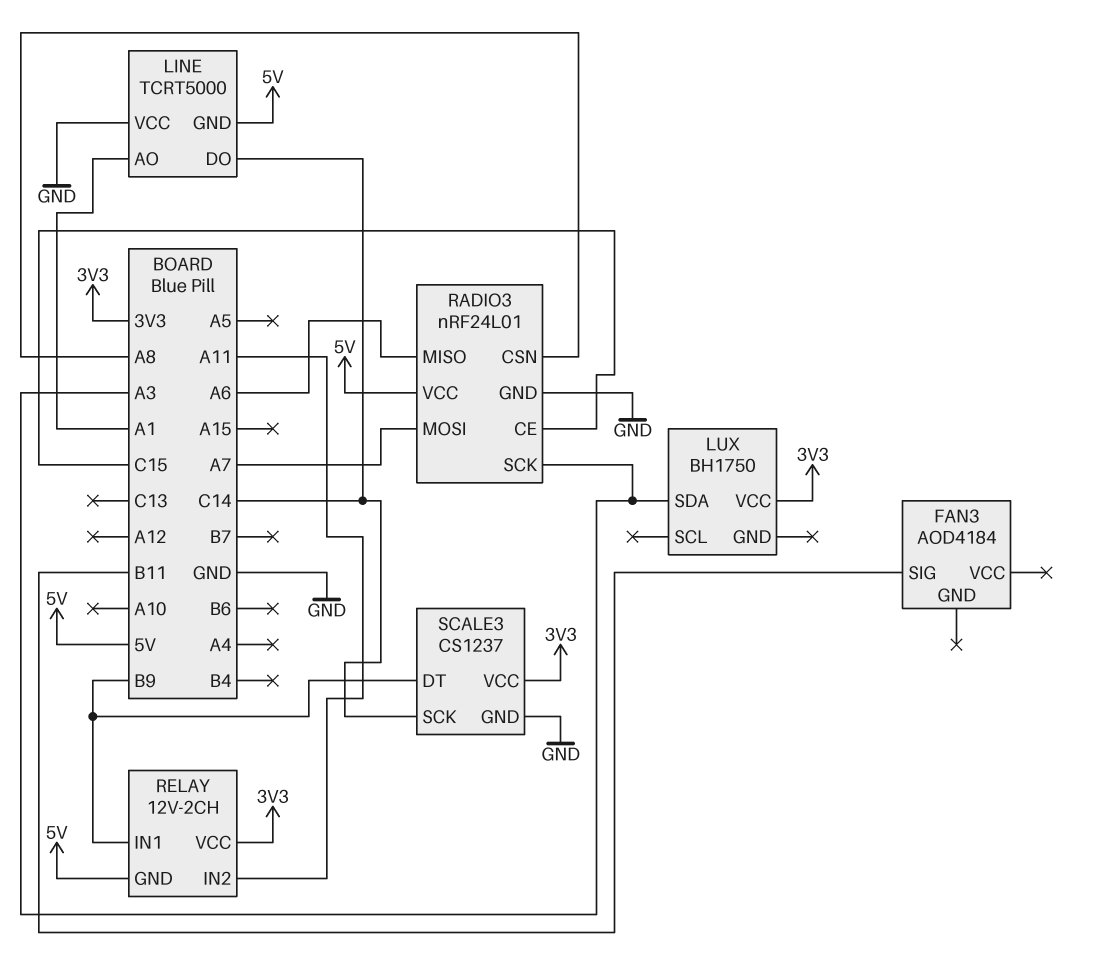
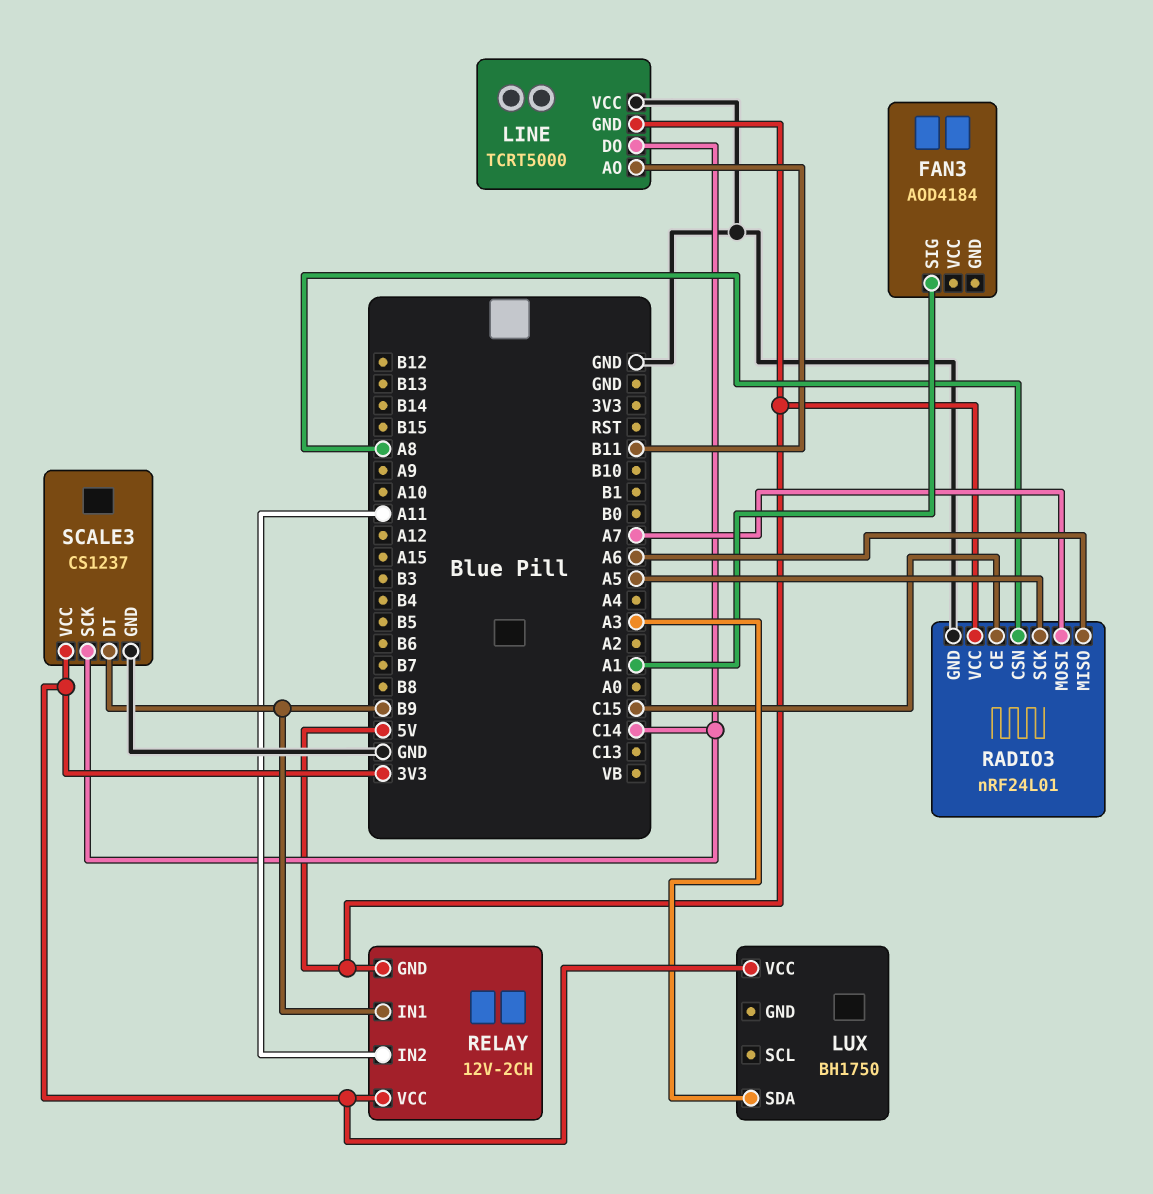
FAN3 pin SIG: B11 -> A1
LINE pin AO: A1 -> B11
RADIO3 pin SCK: A3 -> A5

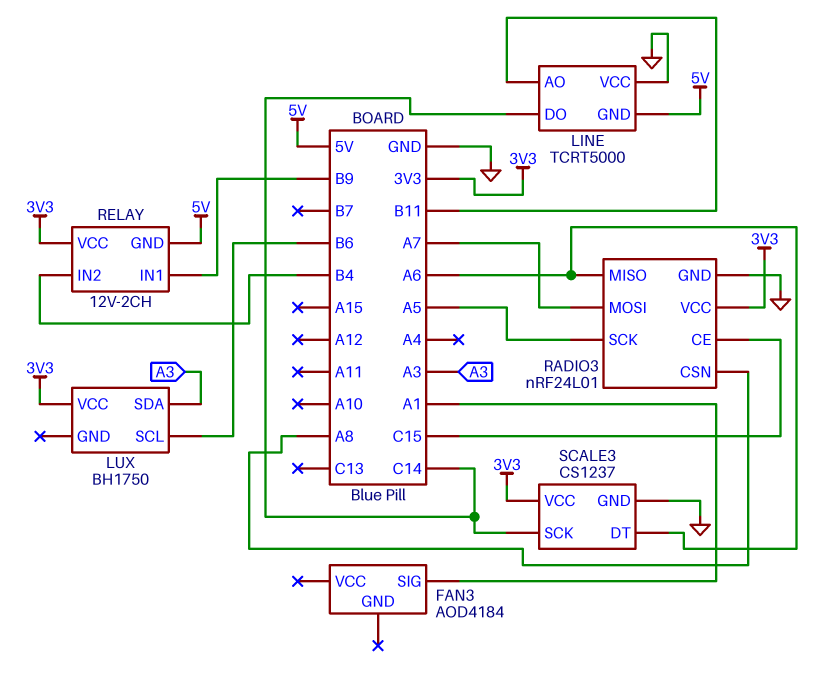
LUX pin SCL: none -> B6
RADIO3 pin VCC: 5V -> 3V3
RELAY pin IN2: A11 -> B4
SCALE3 pin DT: B9 -> A6

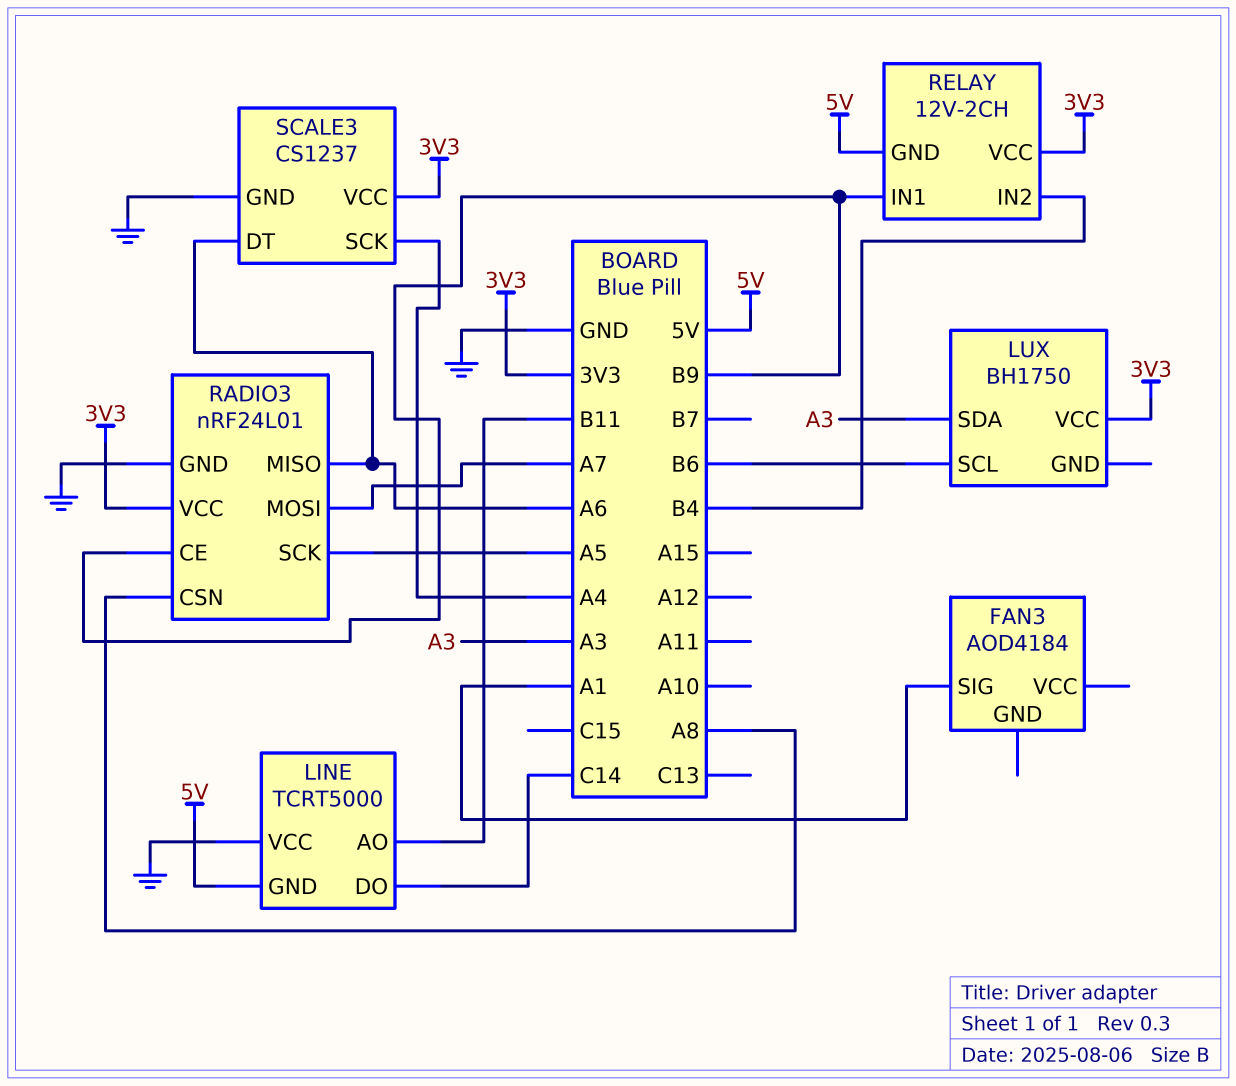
RADIO3 pin CE: C15 -> B9
SCALE3 pin SCK: C14 -> A4

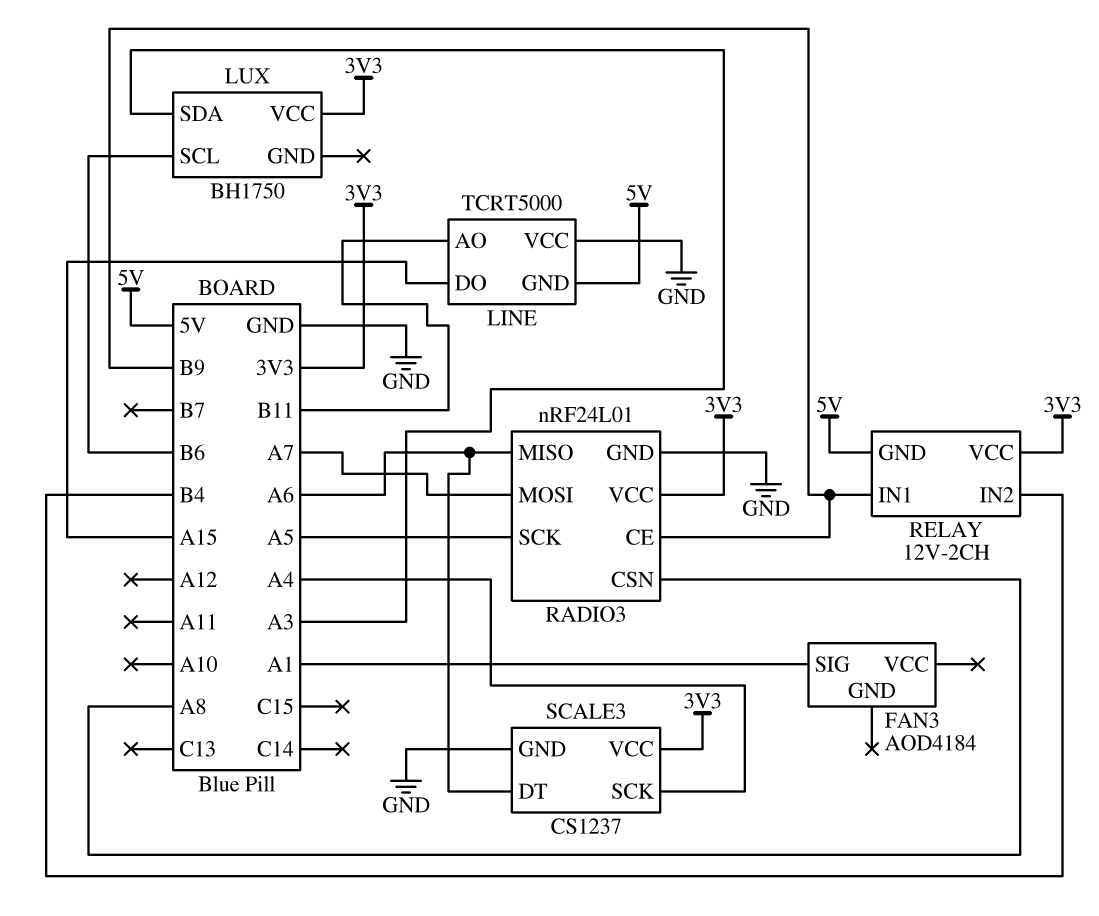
LINE pin DO: C14 -> A15

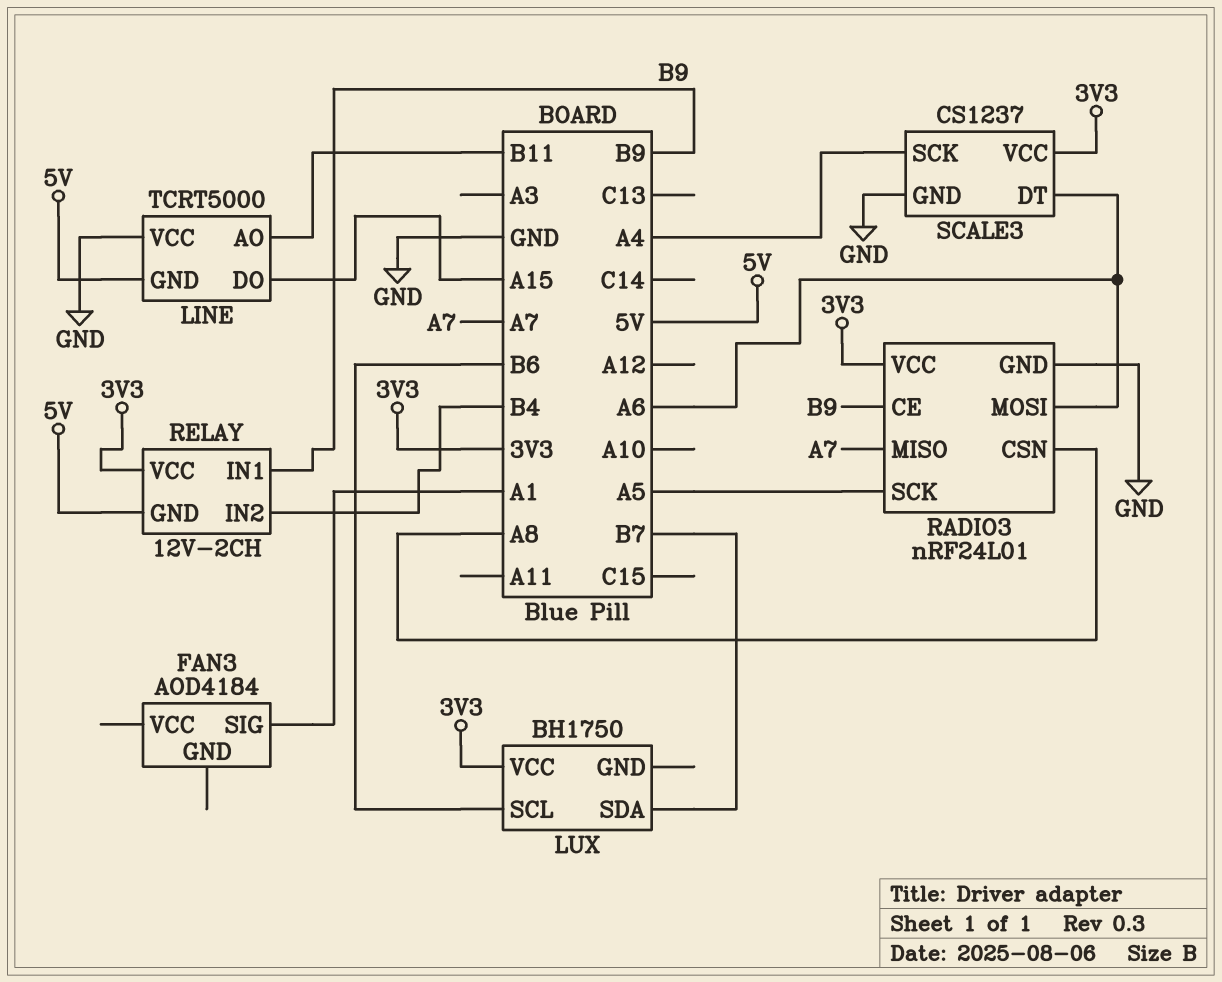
LUX pin SDA: A3 -> B7
RADIO3 pin MISO: A6 -> A7
RADIO3 pin MOSI: A7 -> A6

